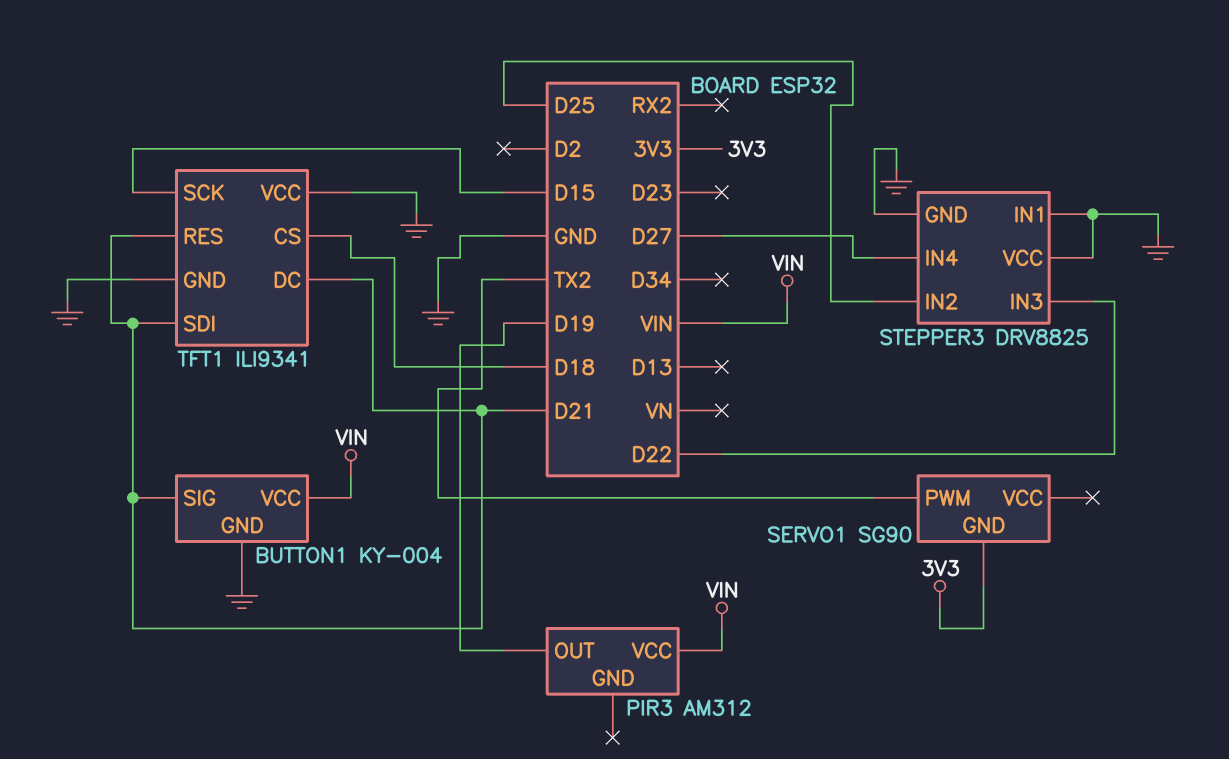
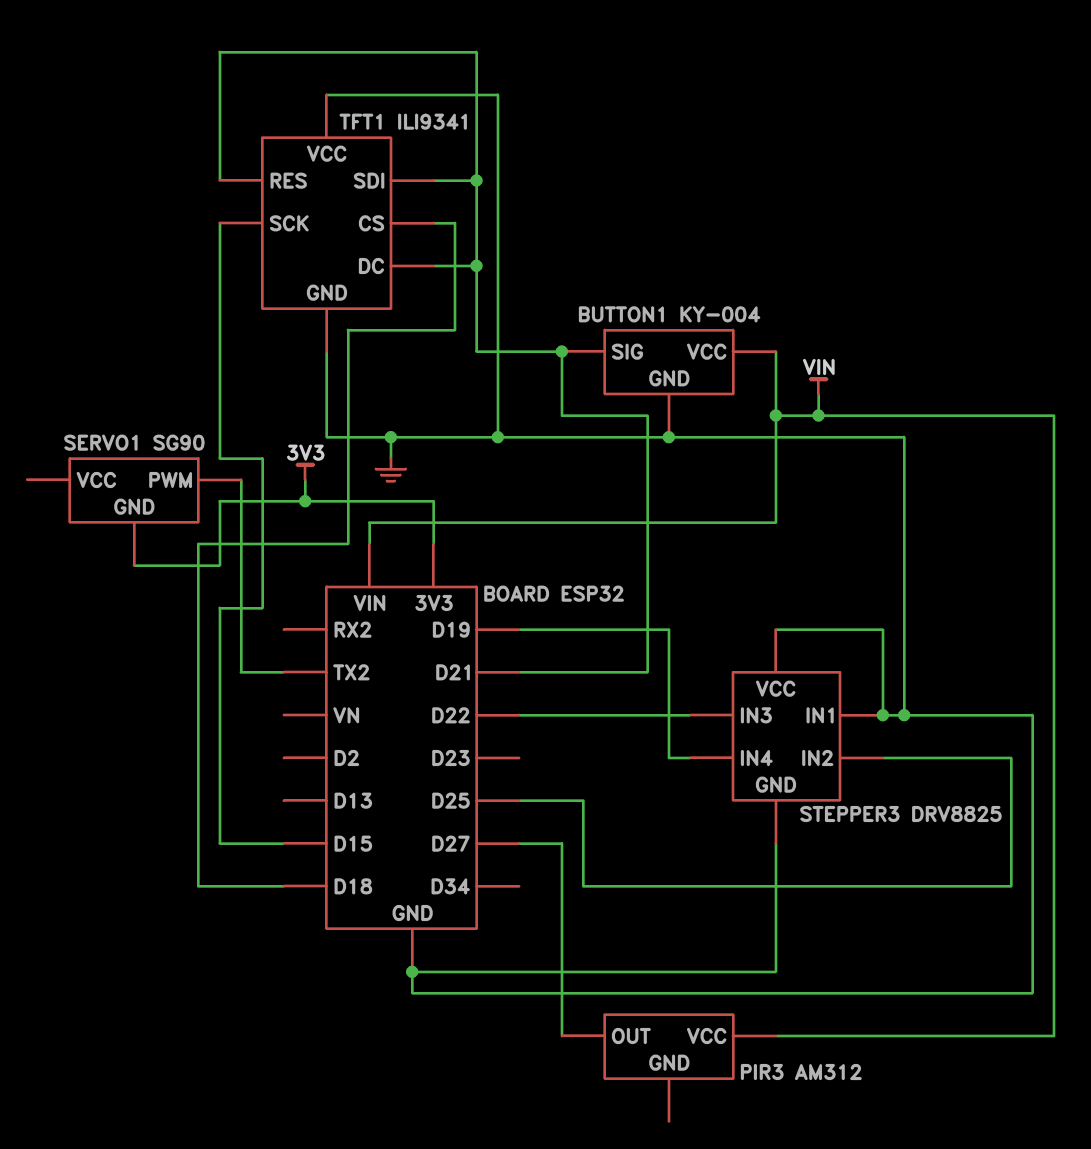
PIR3 pin OUT: D19 -> D27
STEPPER3 pin IN4: D27 -> D19

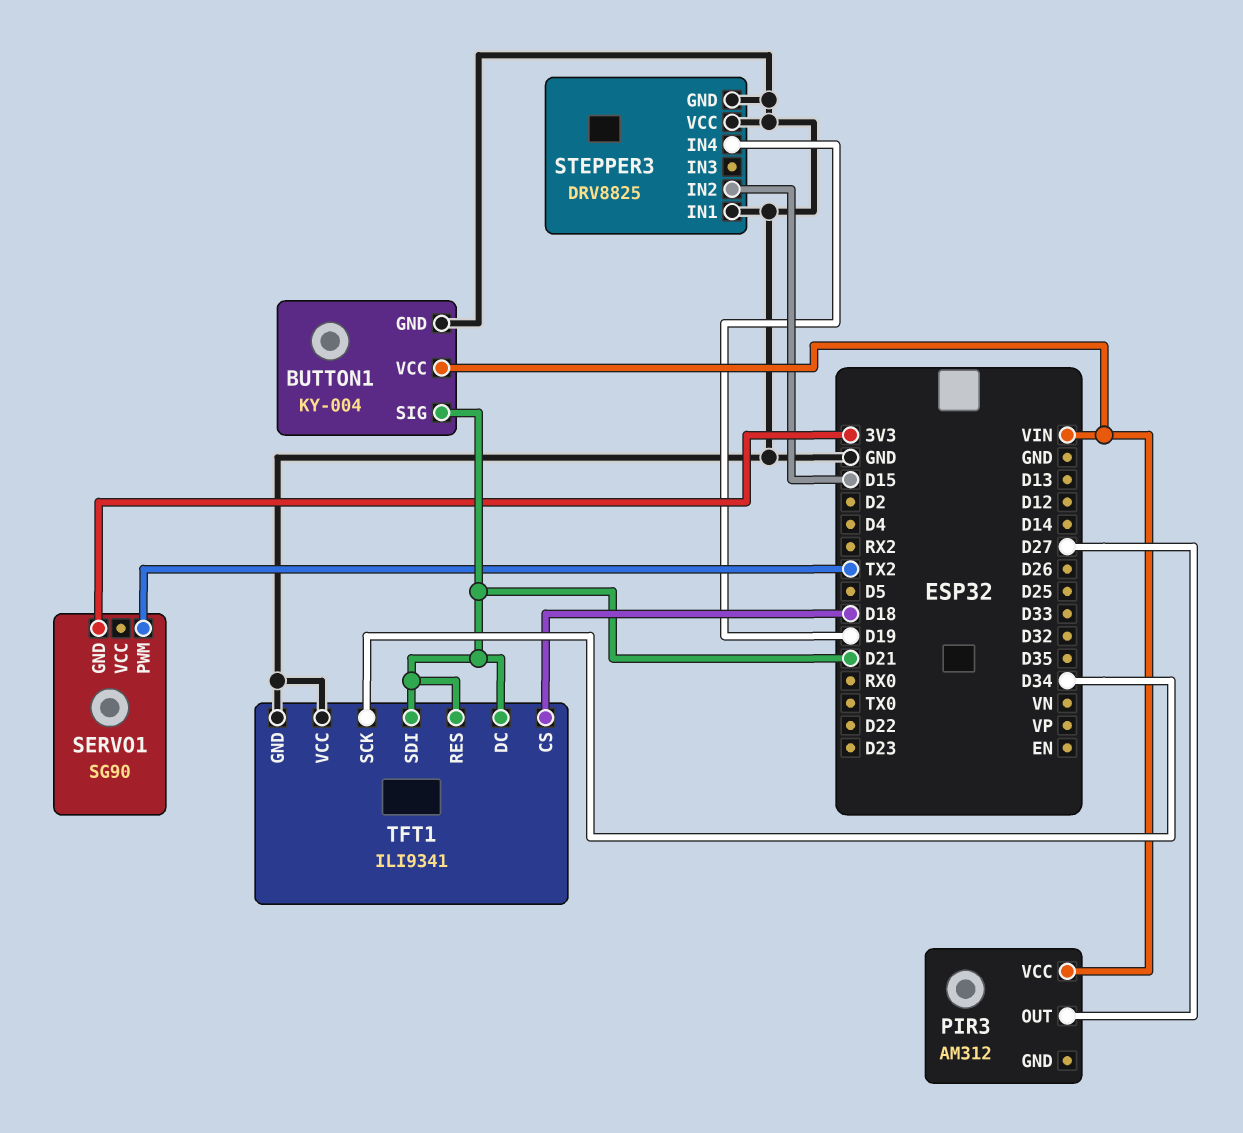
STEPPER3 pin IN2: D25 -> D15
STEPPER3 pin IN3: D22 -> none
TFT1 pin SCK: D15 -> D34

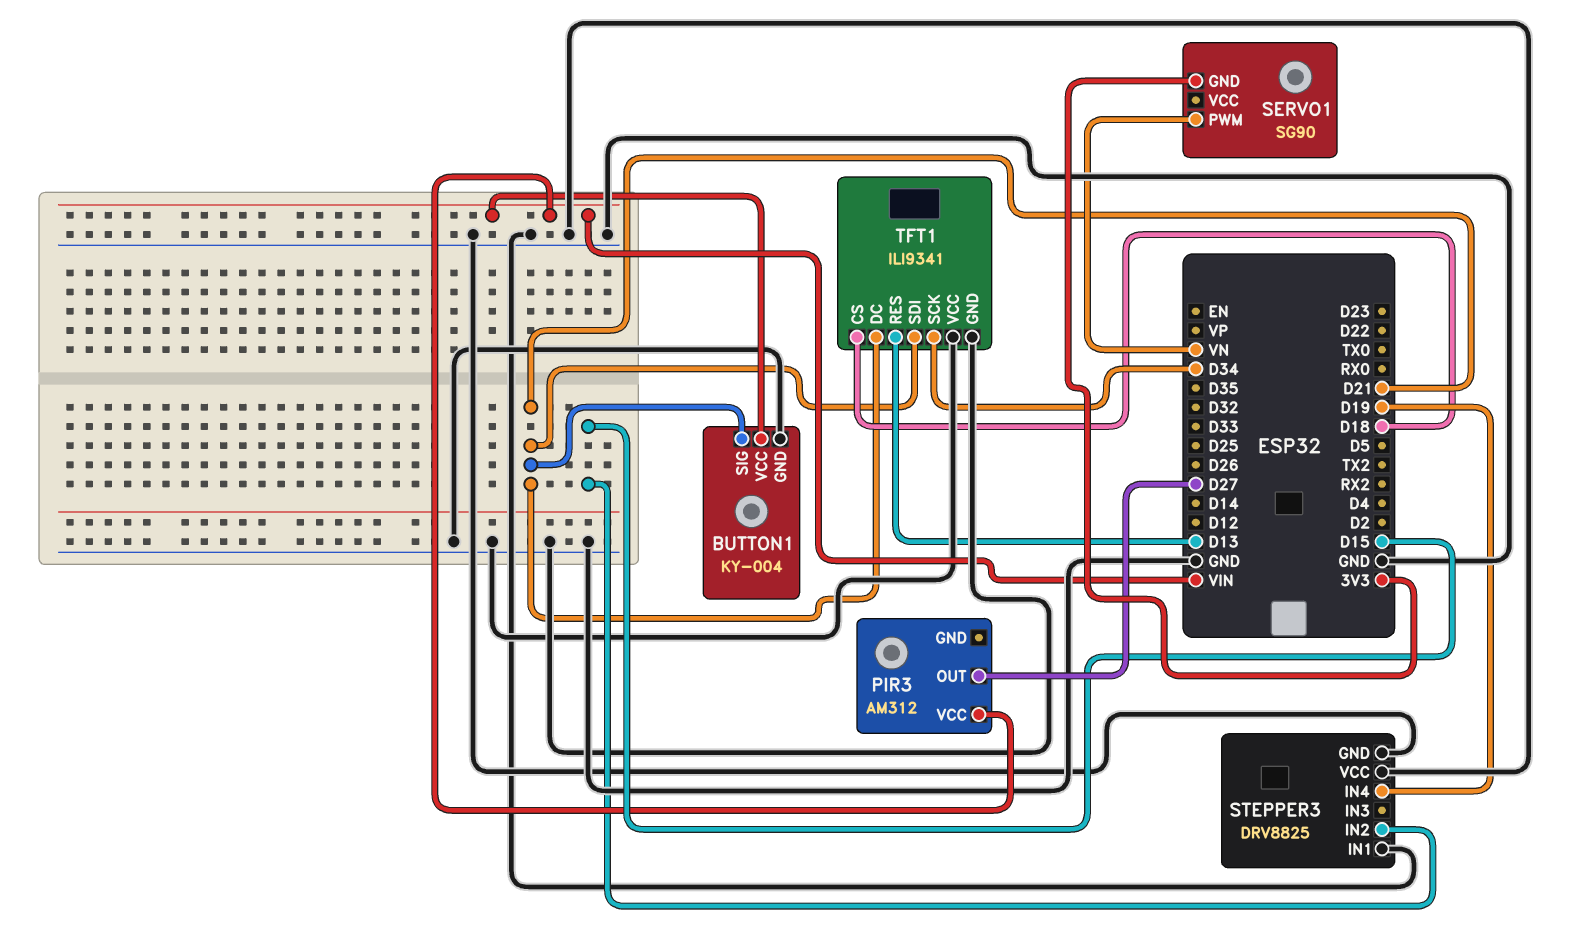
SERVO1 pin PWM: TX2 -> VN
TFT1 pin RES: D21 -> D13

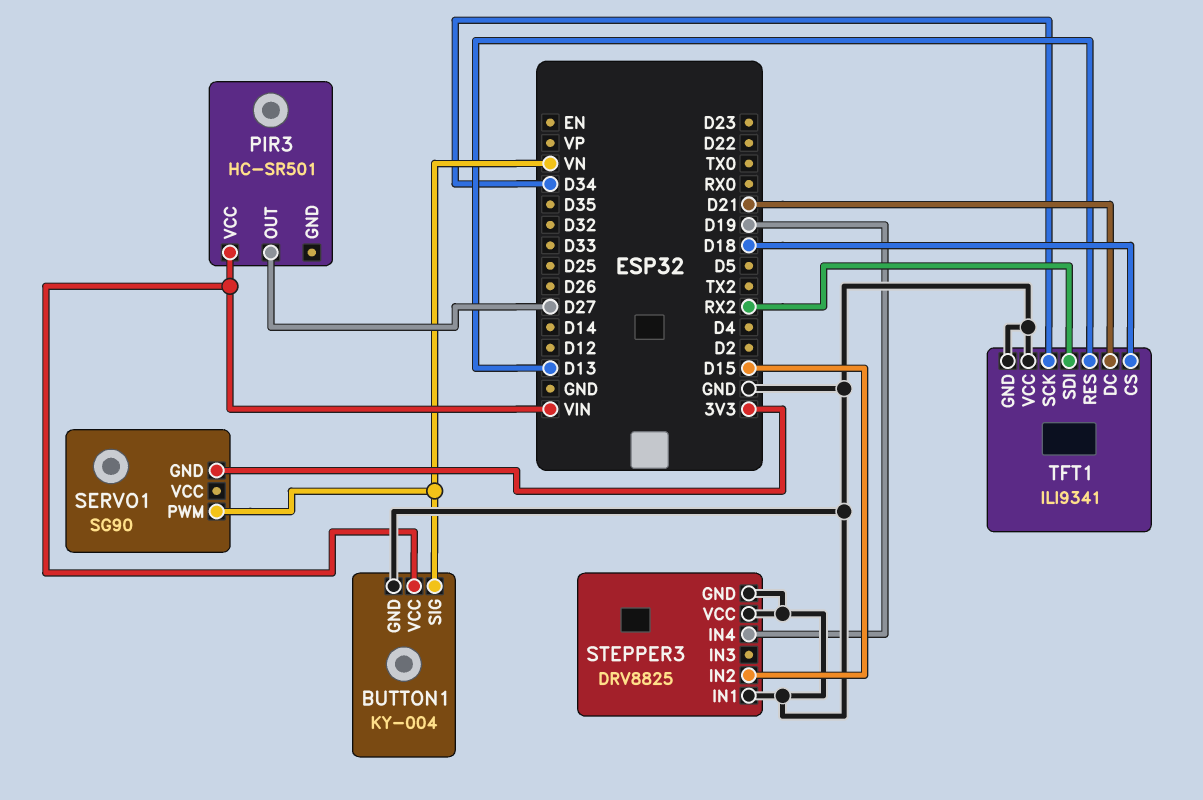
BUTTON1 pin SIG: D21 -> VN
PIR3: AM312 -> HC-SR501
TFT1 pin SDI: D21 -> RX2

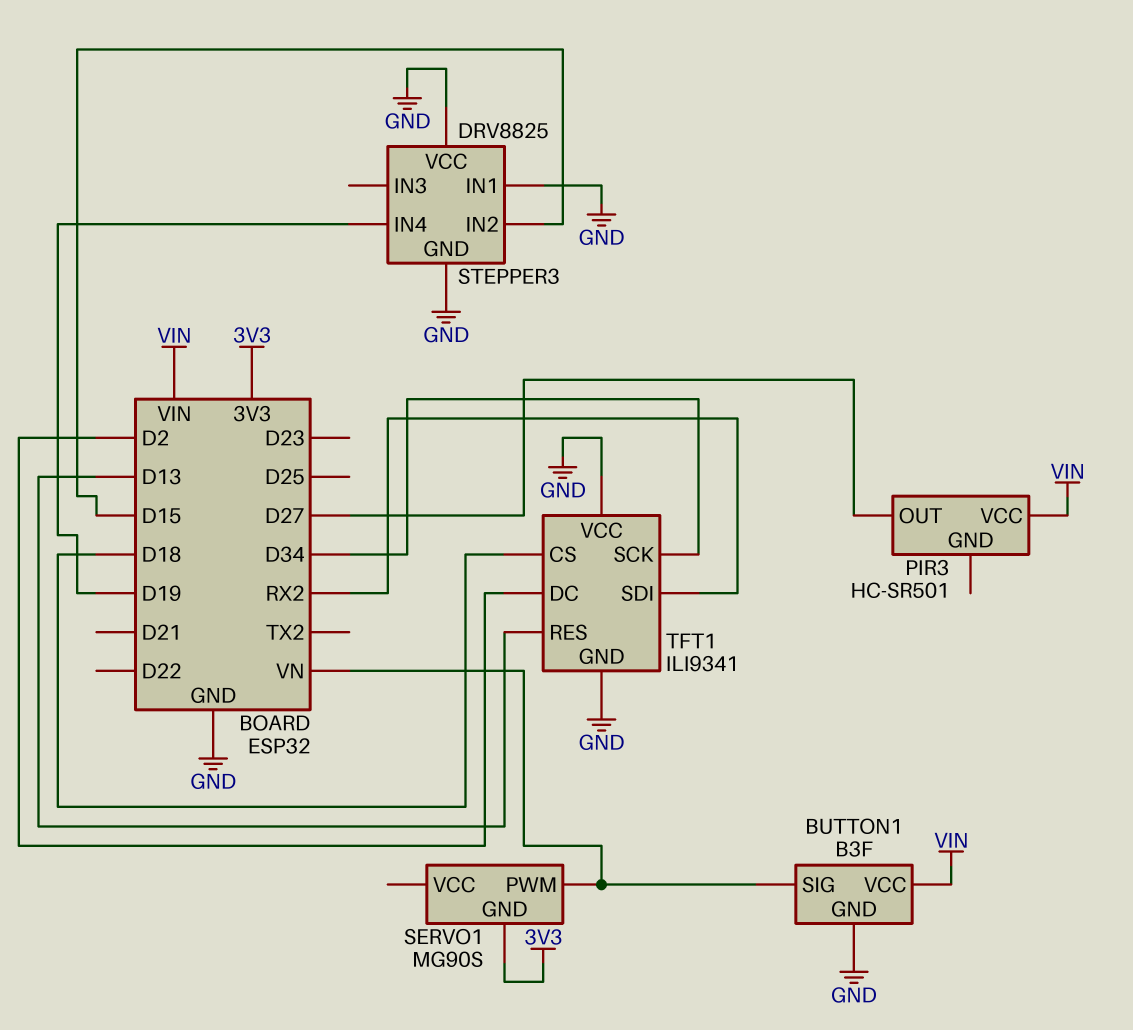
BUTTON1: KY-004 -> B3F
SERVO1: SG90 -> MG90S
TFT1 pin DC: D21 -> D2

